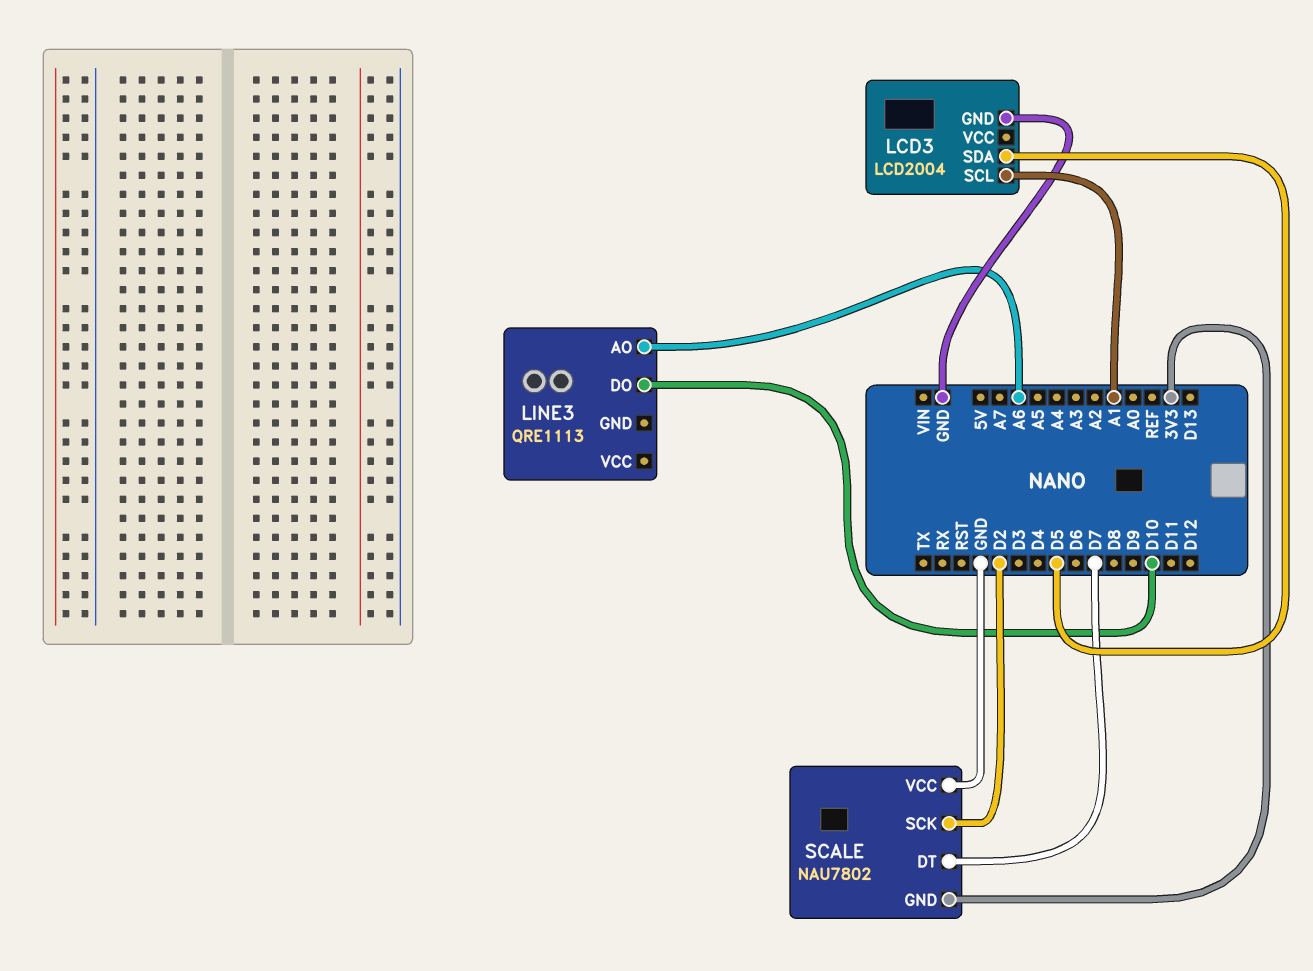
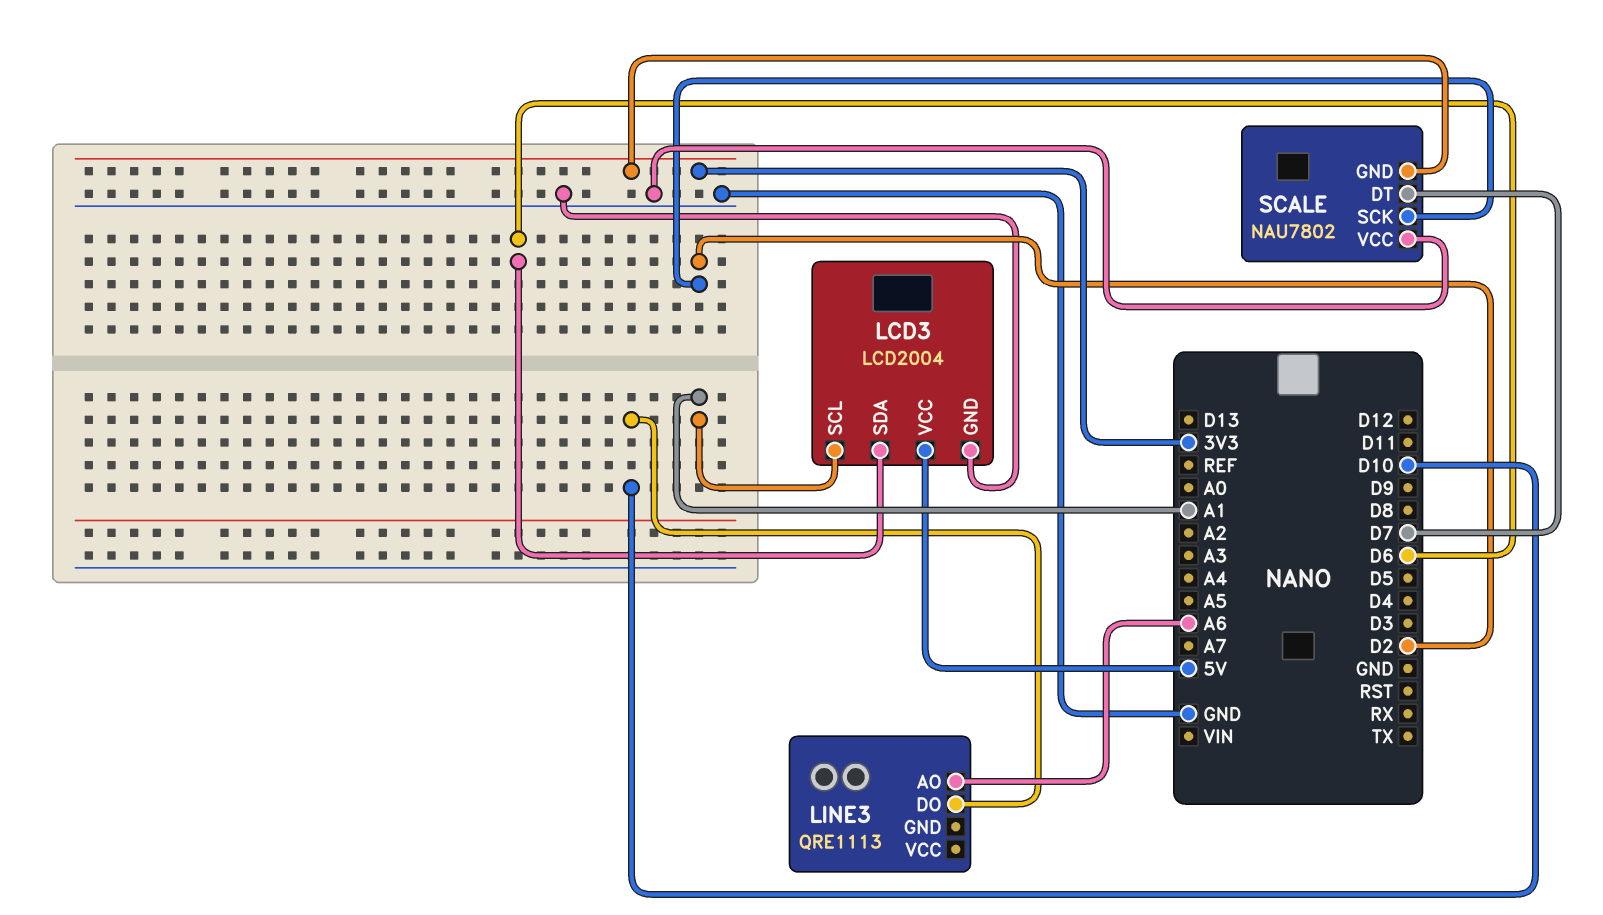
LCD3 pin SDA: D5 -> D6
LCD3 pin VCC: none -> 5V

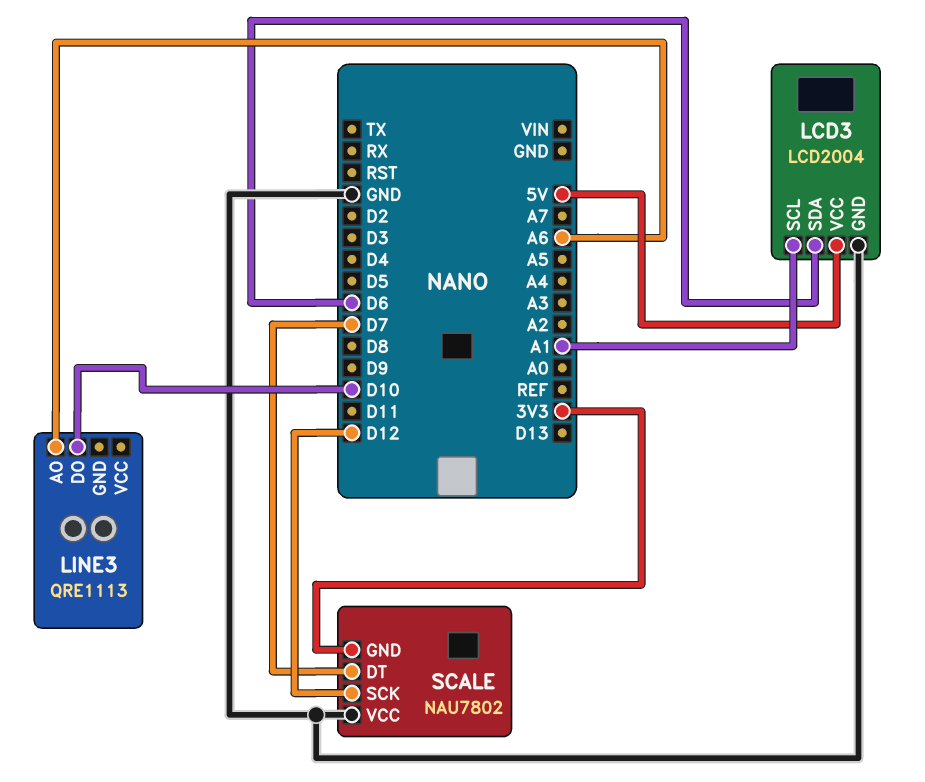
SCALE pin SCK: D2 -> D12

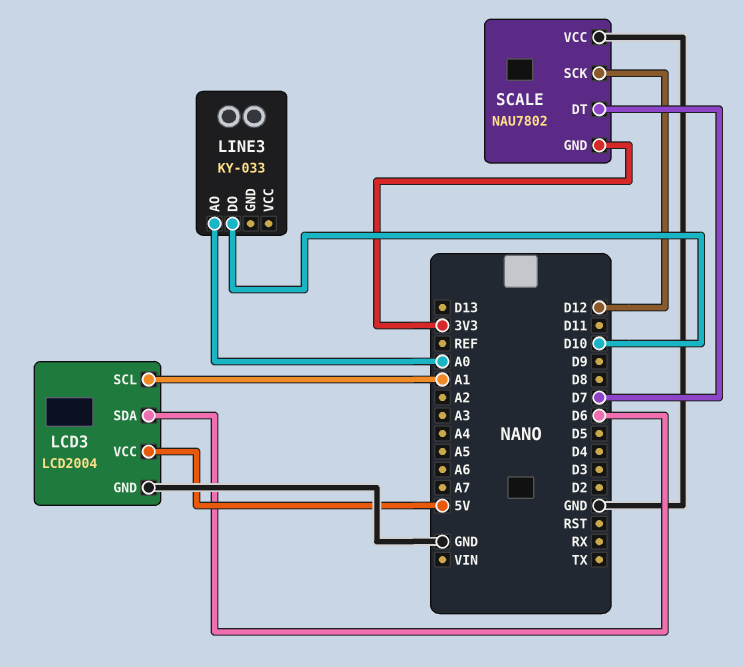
LINE3: QRE1113 -> KY-033
LINE3 pin AO: A6 -> A0

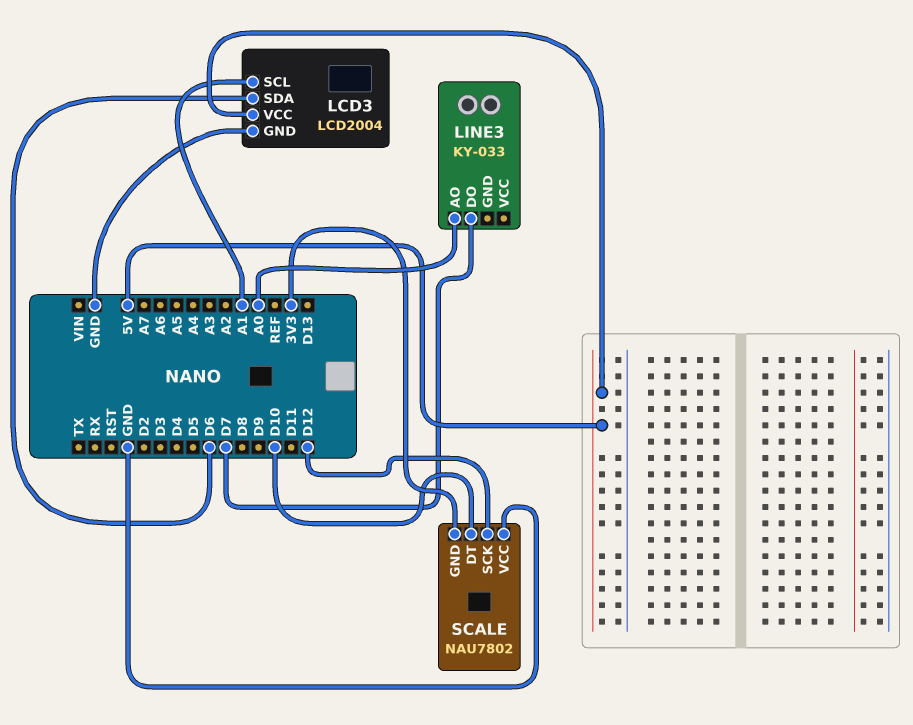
LINE3 pin DO: D10 -> D7
SCALE pin DT: D7 -> D10

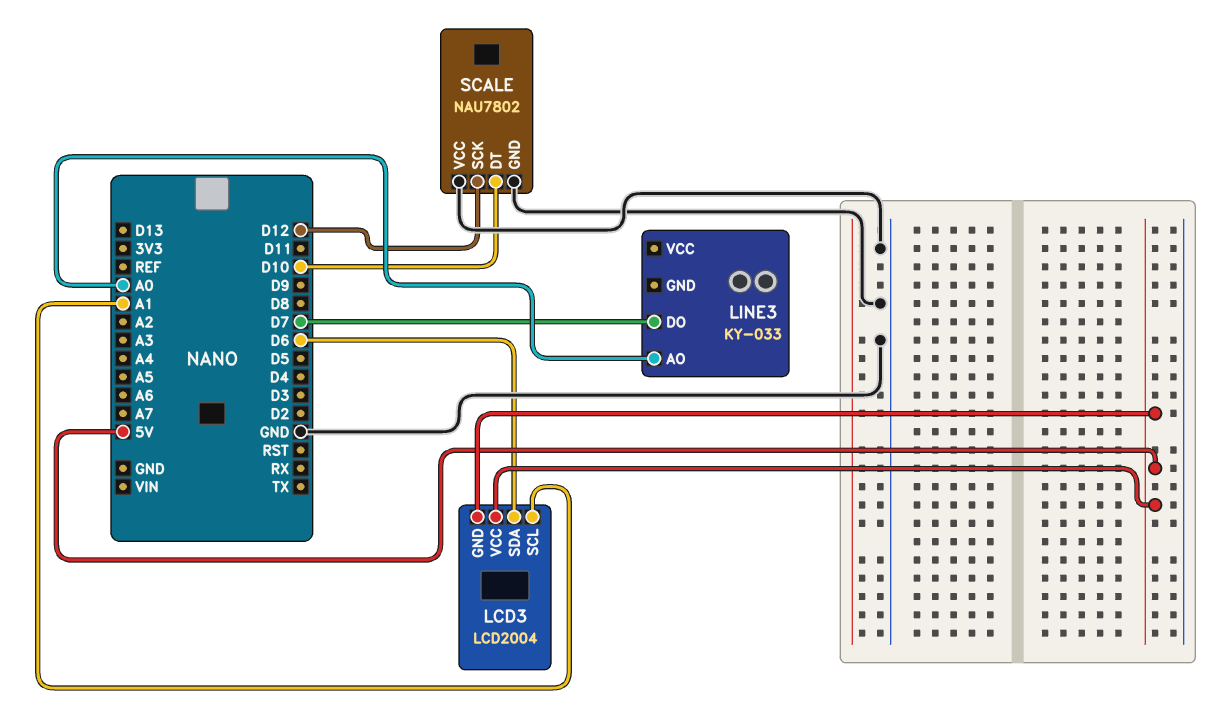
LCD3 pin GND: GND -> 5V
SCALE pin GND: 3V3 -> GND

